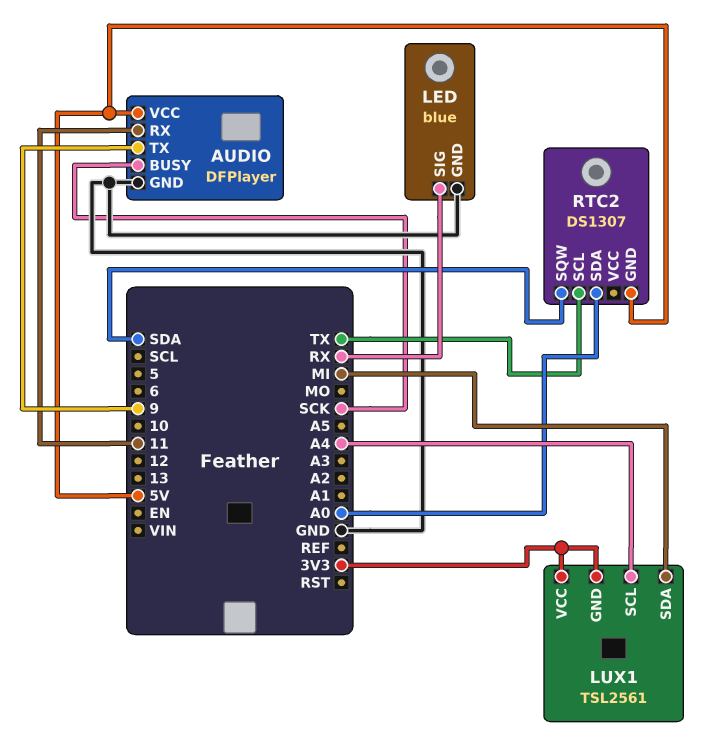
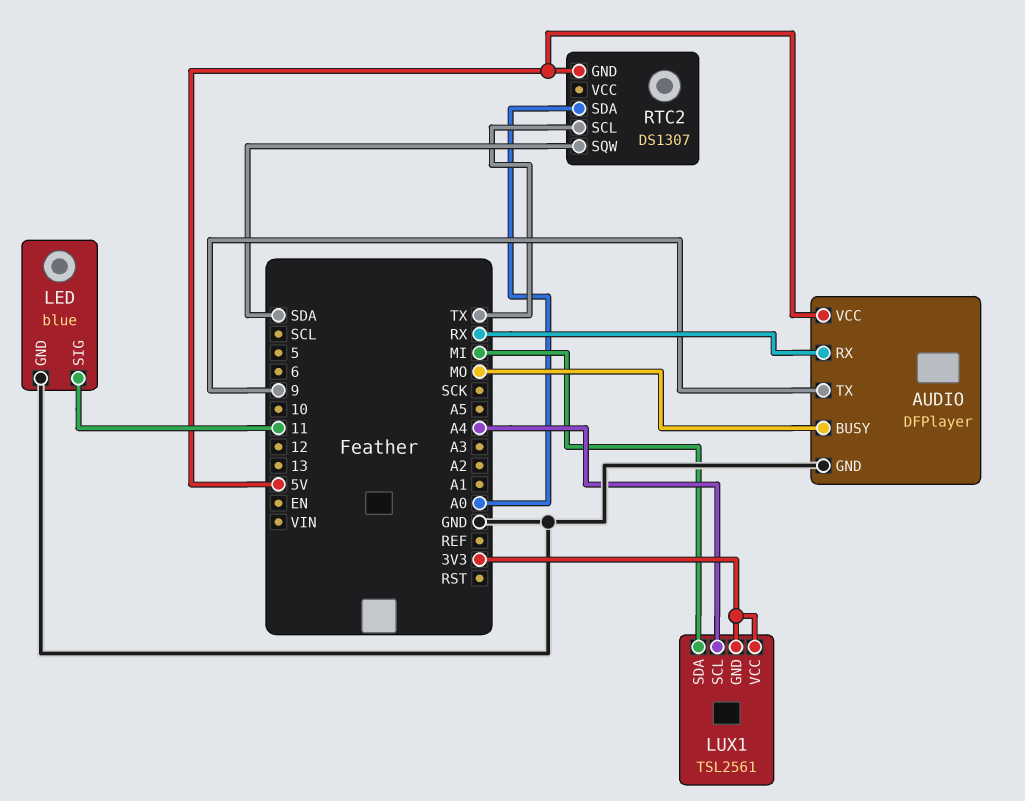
AUDIO pin BUSY: SCK -> MO
AUDIO pin RX: 11 -> RX
LED pin SIG: RX -> 11

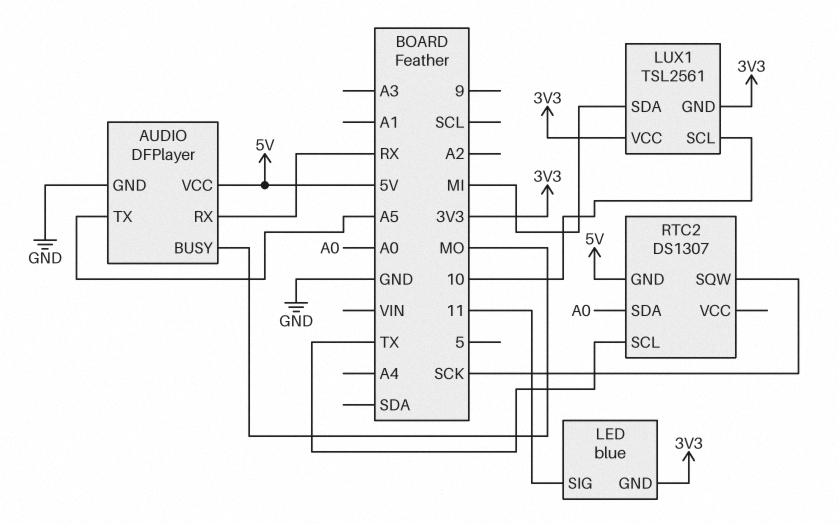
AUDIO pin TX: 9 -> A5
LED pin GND: GND -> 3V3
LUX1 pin SCL: A4 -> 10
RTC2 pin SQW: SDA -> SCK

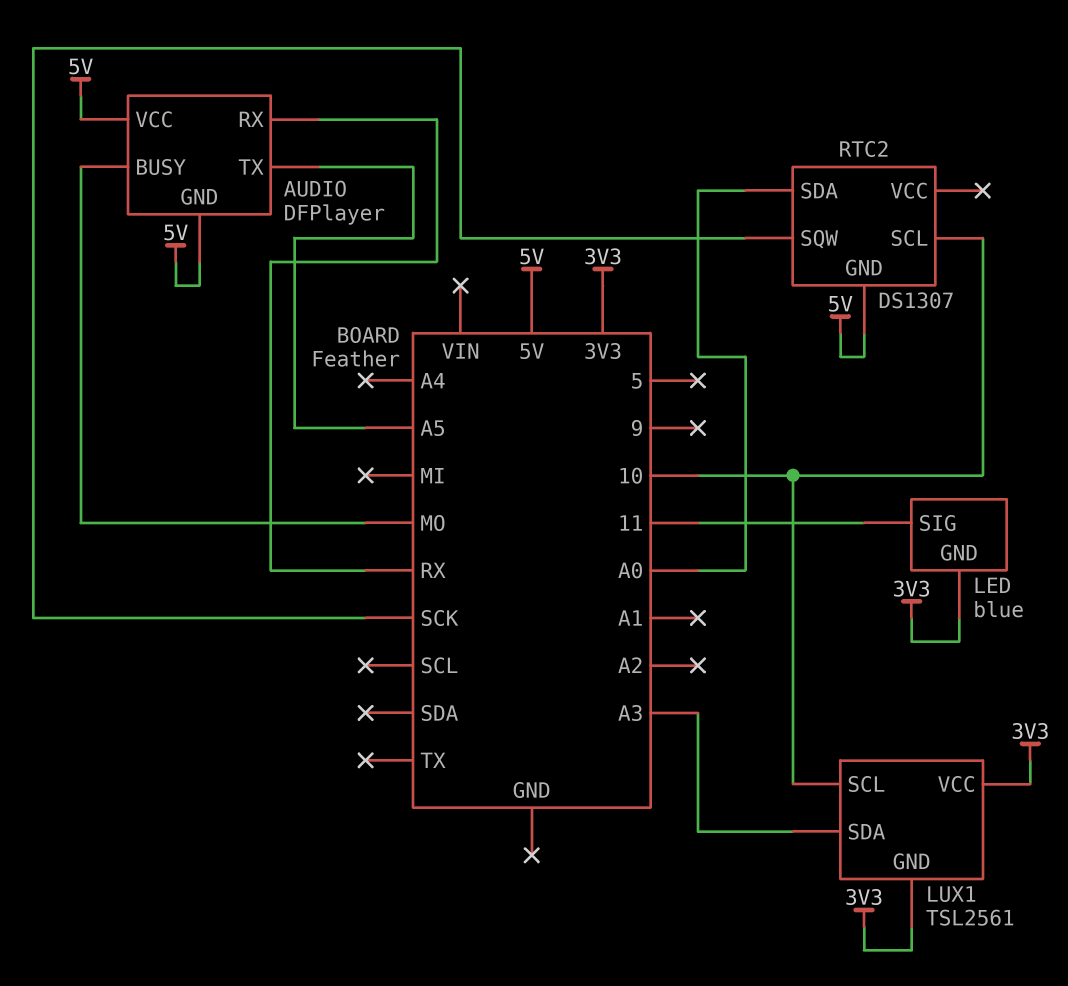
AUDIO pin GND: GND -> 5V
LUX1 pin SDA: MI -> A3
RTC2 pin SCL: TX -> 10

